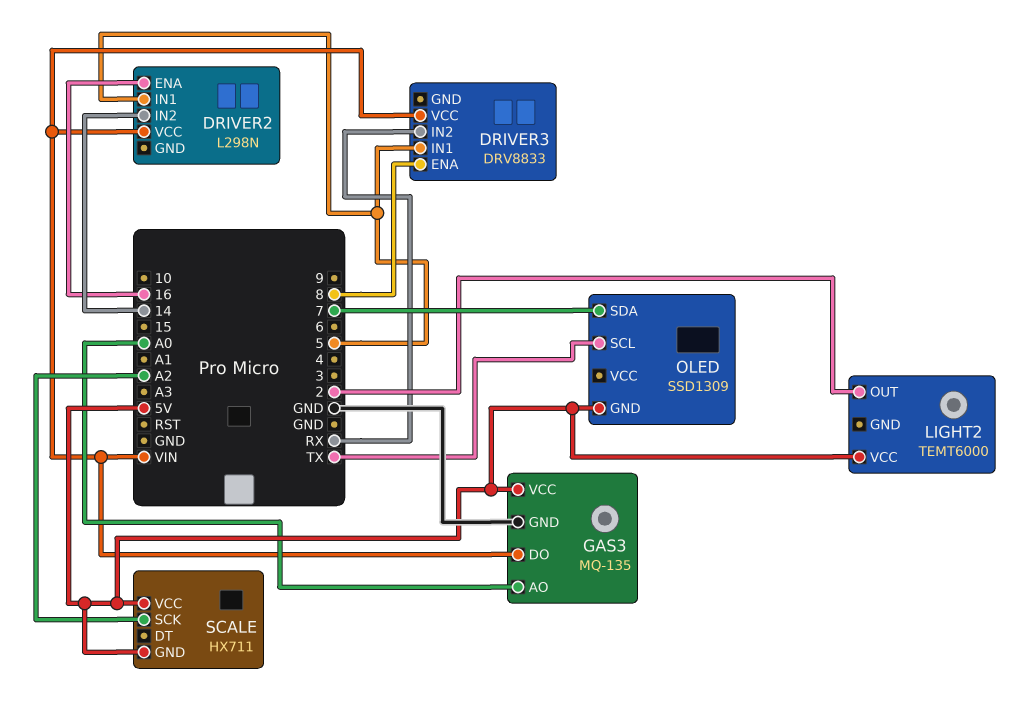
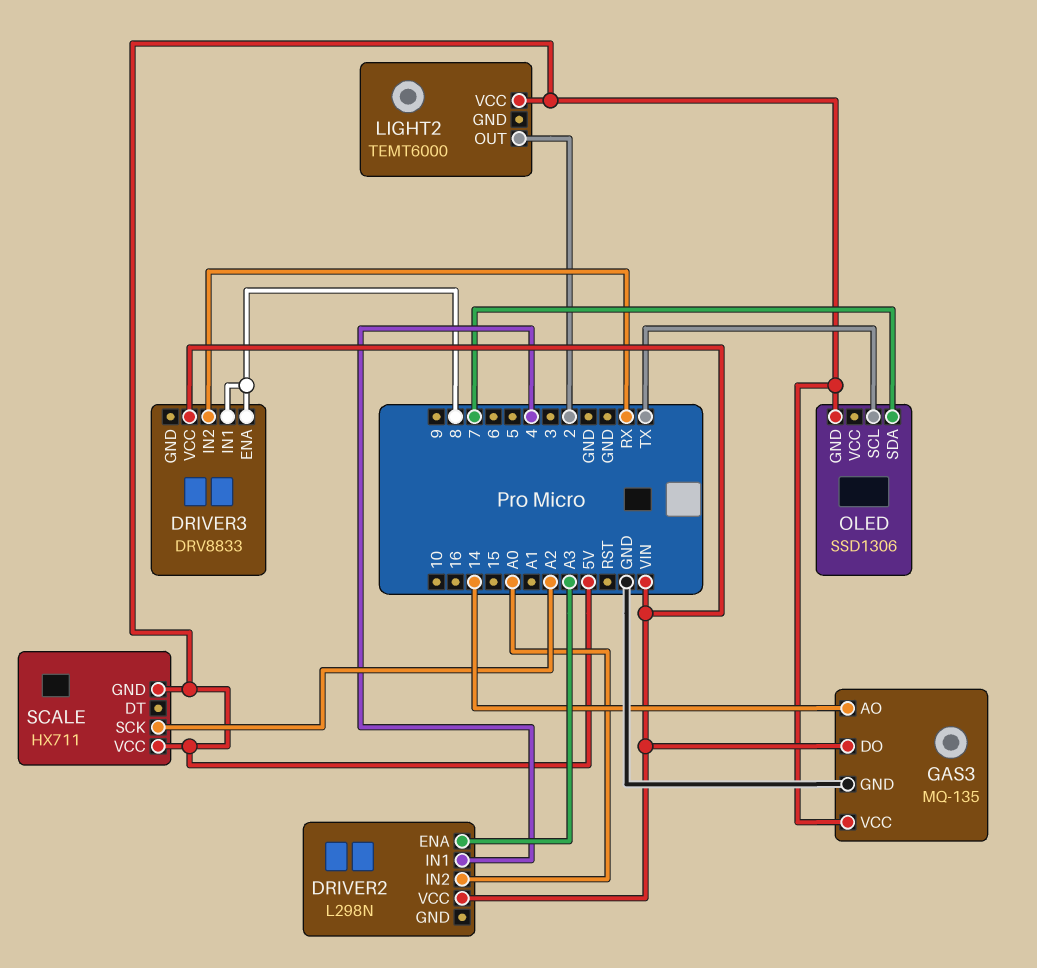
DRIVER2 pin ENA: 16 -> A3
DRIVER2 pin IN1: 5 -> 4
DRIVER2 pin IN2: 14 -> A0
DRIVER3 pin IN1: 5 -> 8
GAS3 pin AO: A0 -> 14
OLED: SSD1309 -> SSD1306

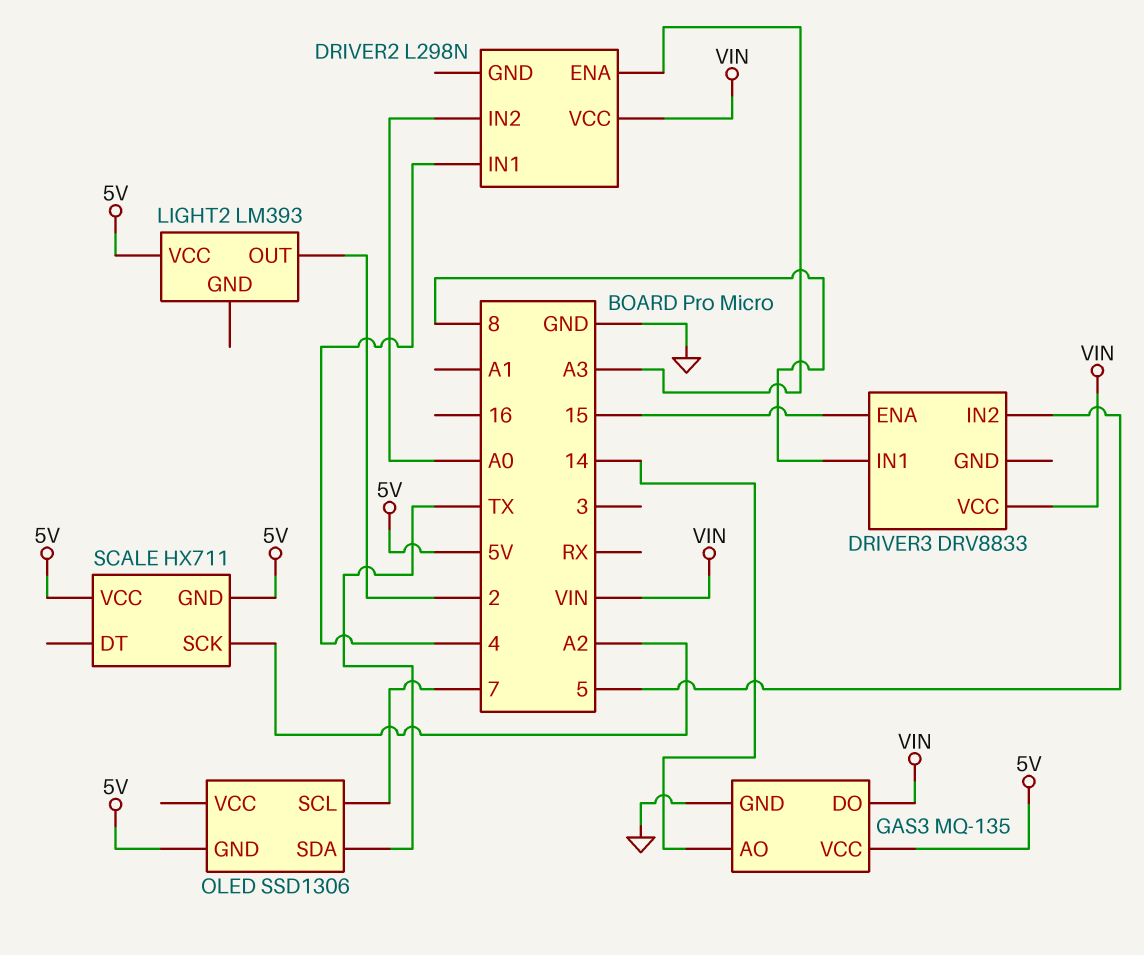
DRIVER3 pin ENA: 8 -> 15
DRIVER3 pin IN2: RX -> 5
LIGHT2: TEMT6000 -> LM393
OLED pin SCL: TX -> 7
OLED pin SDA: 7 -> TX

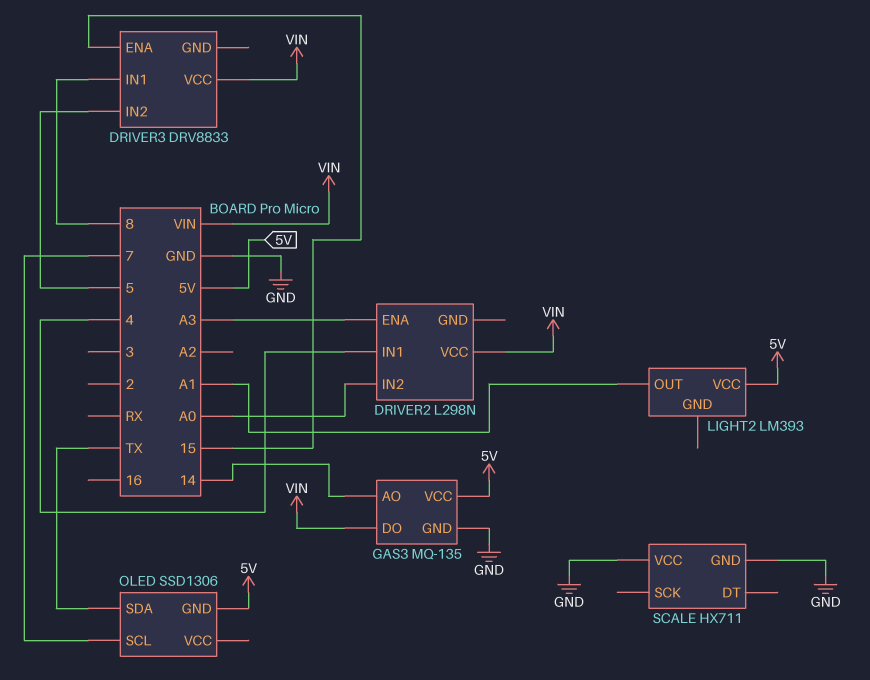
LIGHT2 pin OUT: 2 -> A1
SCALE pin GND: 5V -> GND
SCALE pin SCK: A2 -> none
SCALE pin VCC: 5V -> GND

